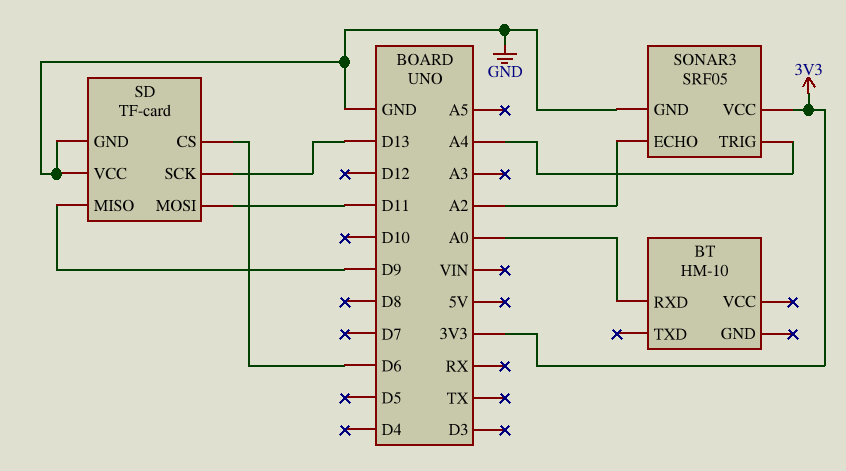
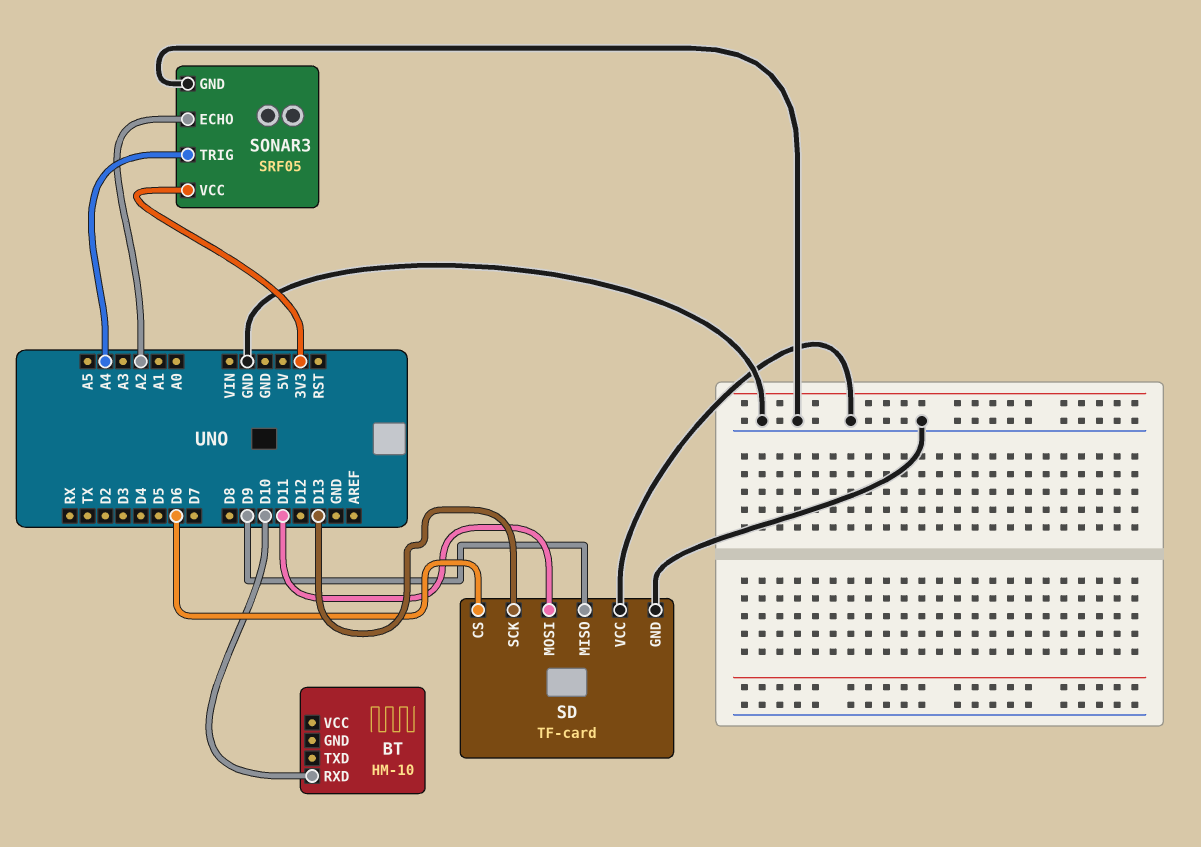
BT pin RXD: A0 -> D10

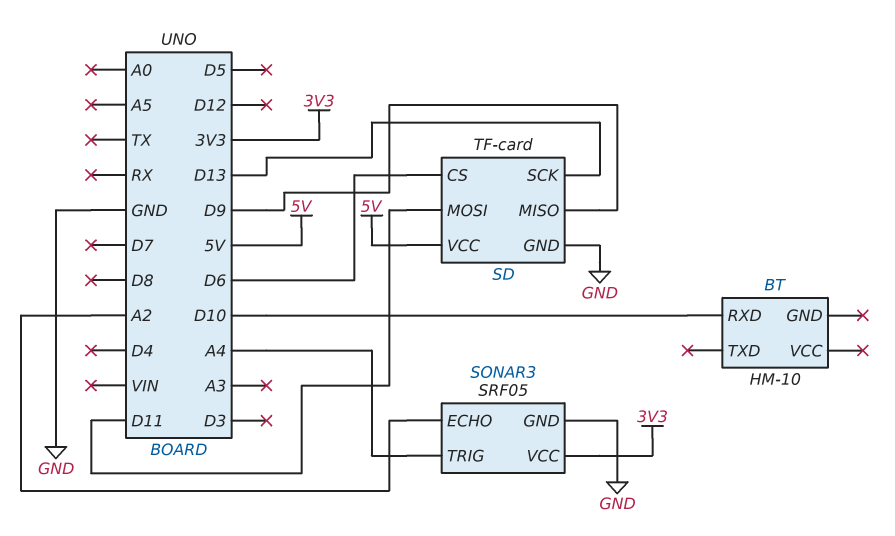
SD pin VCC: GND -> 5V

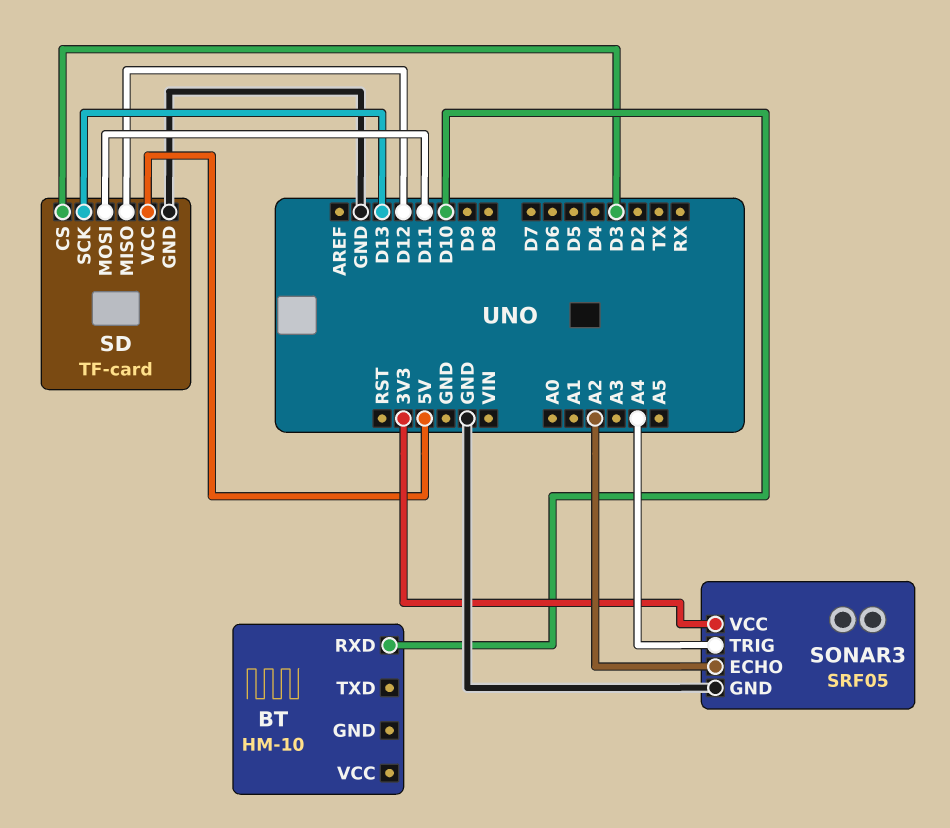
SD pin CS: D6 -> D3
SD pin MISO: D9 -> D12

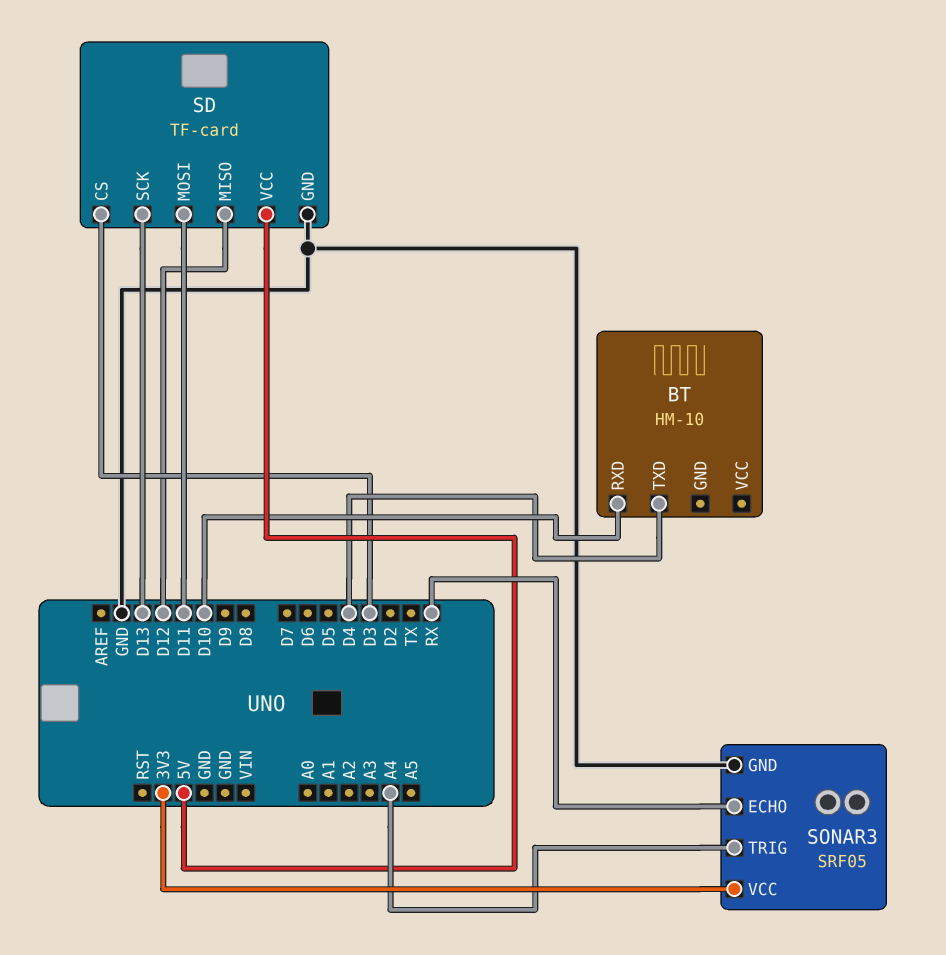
BT pin TXD: none -> D4
SONAR3 pin ECHO: A2 -> RX

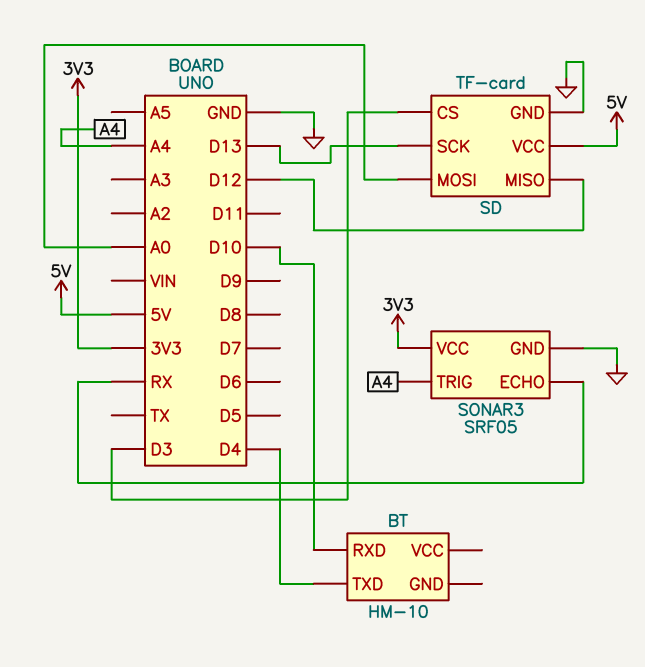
SD pin MOSI: D11 -> A0

